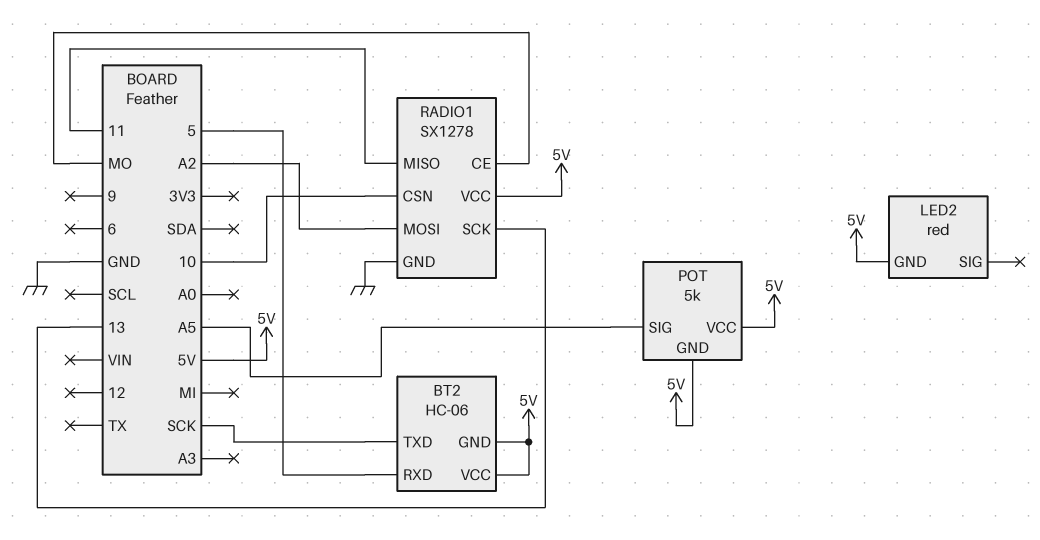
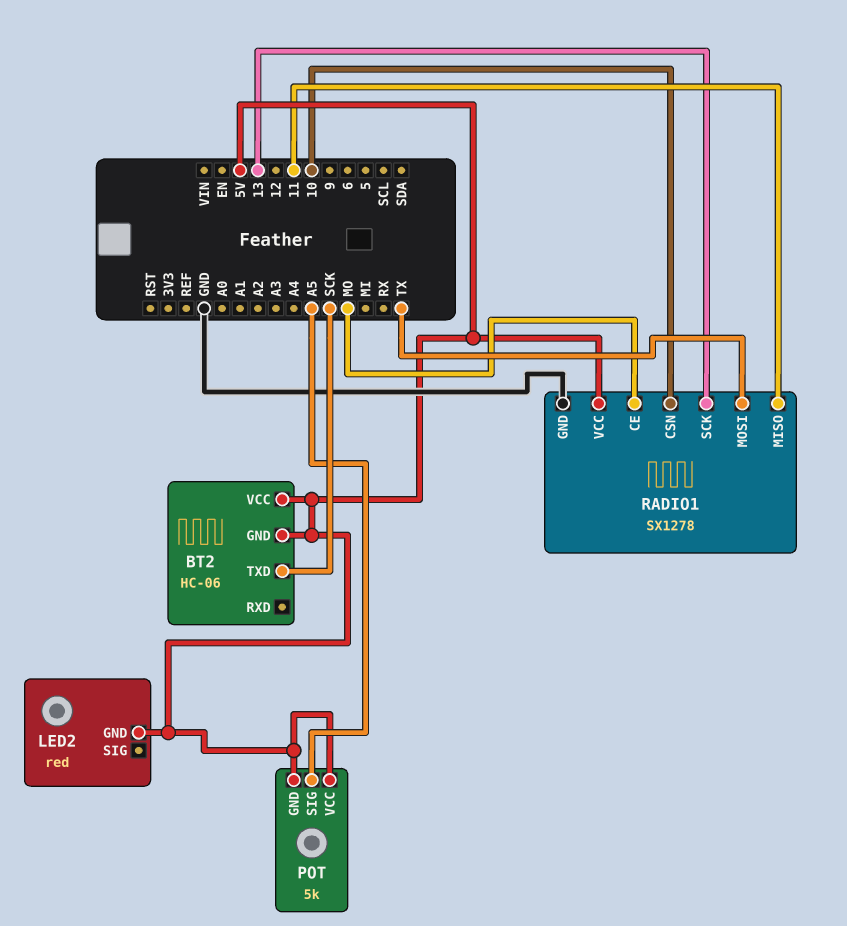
BT2 pin RXD: 5 -> none
RADIO1 pin MOSI: A2 -> TX

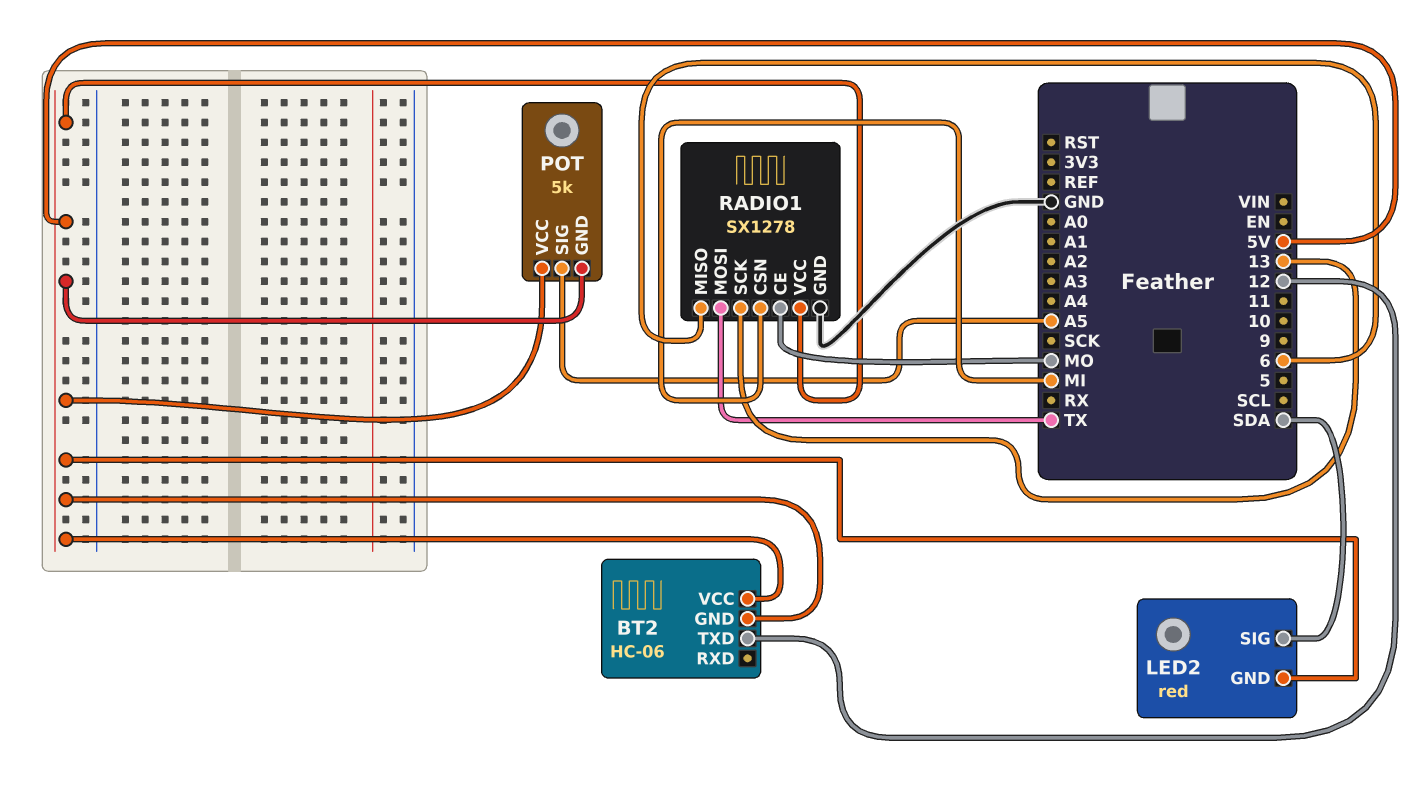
BT2 pin TXD: SCK -> 12
LED2 pin SIG: none -> SDA
RADIO1 pin CSN: 10 -> MI
RADIO1 pin MISO: 11 -> 6

